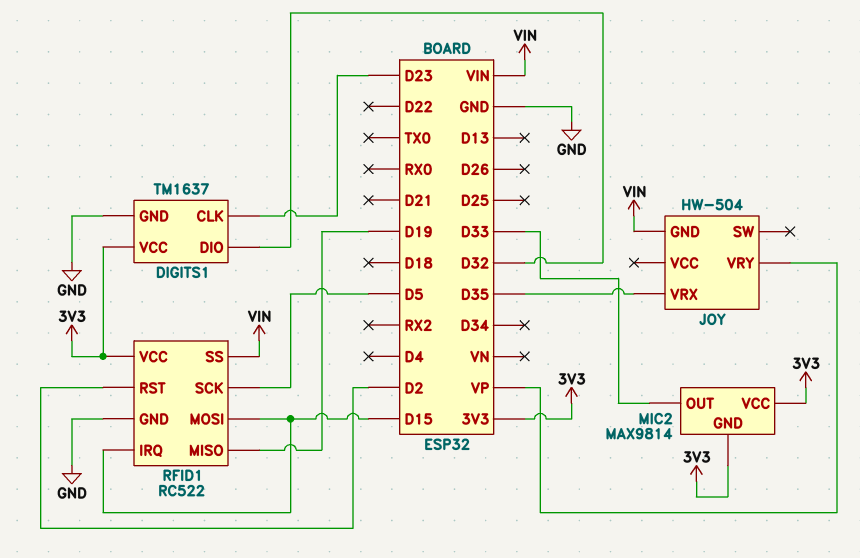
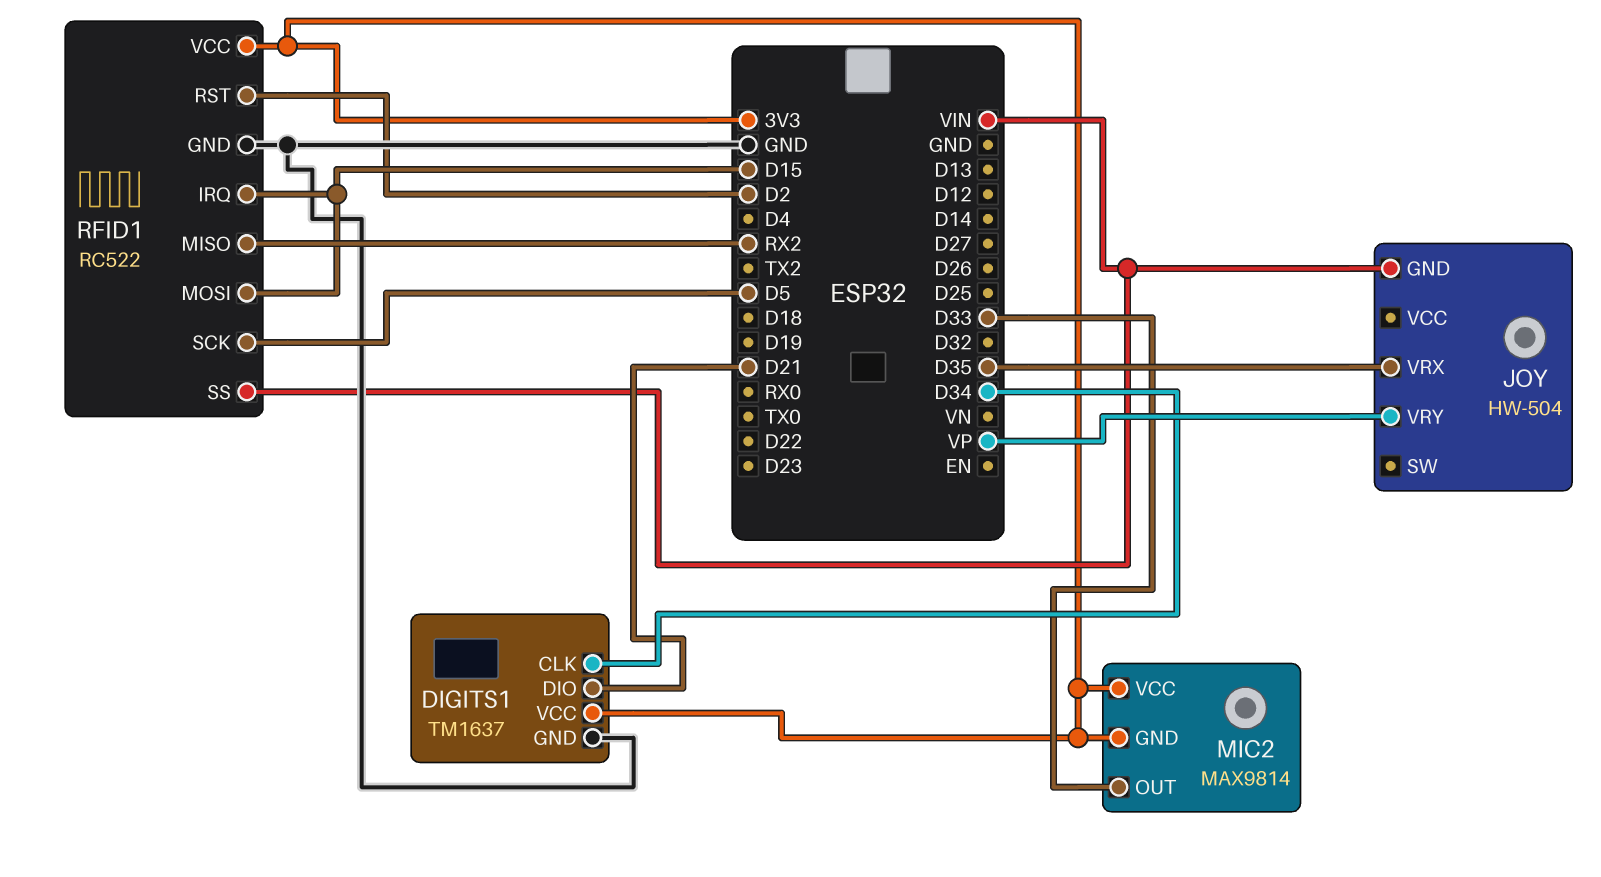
DIGITS1 pin CLK: D23 -> D34
DIGITS1 pin DIO: D32 -> D21
RFID1 pin MISO: D19 -> RX2

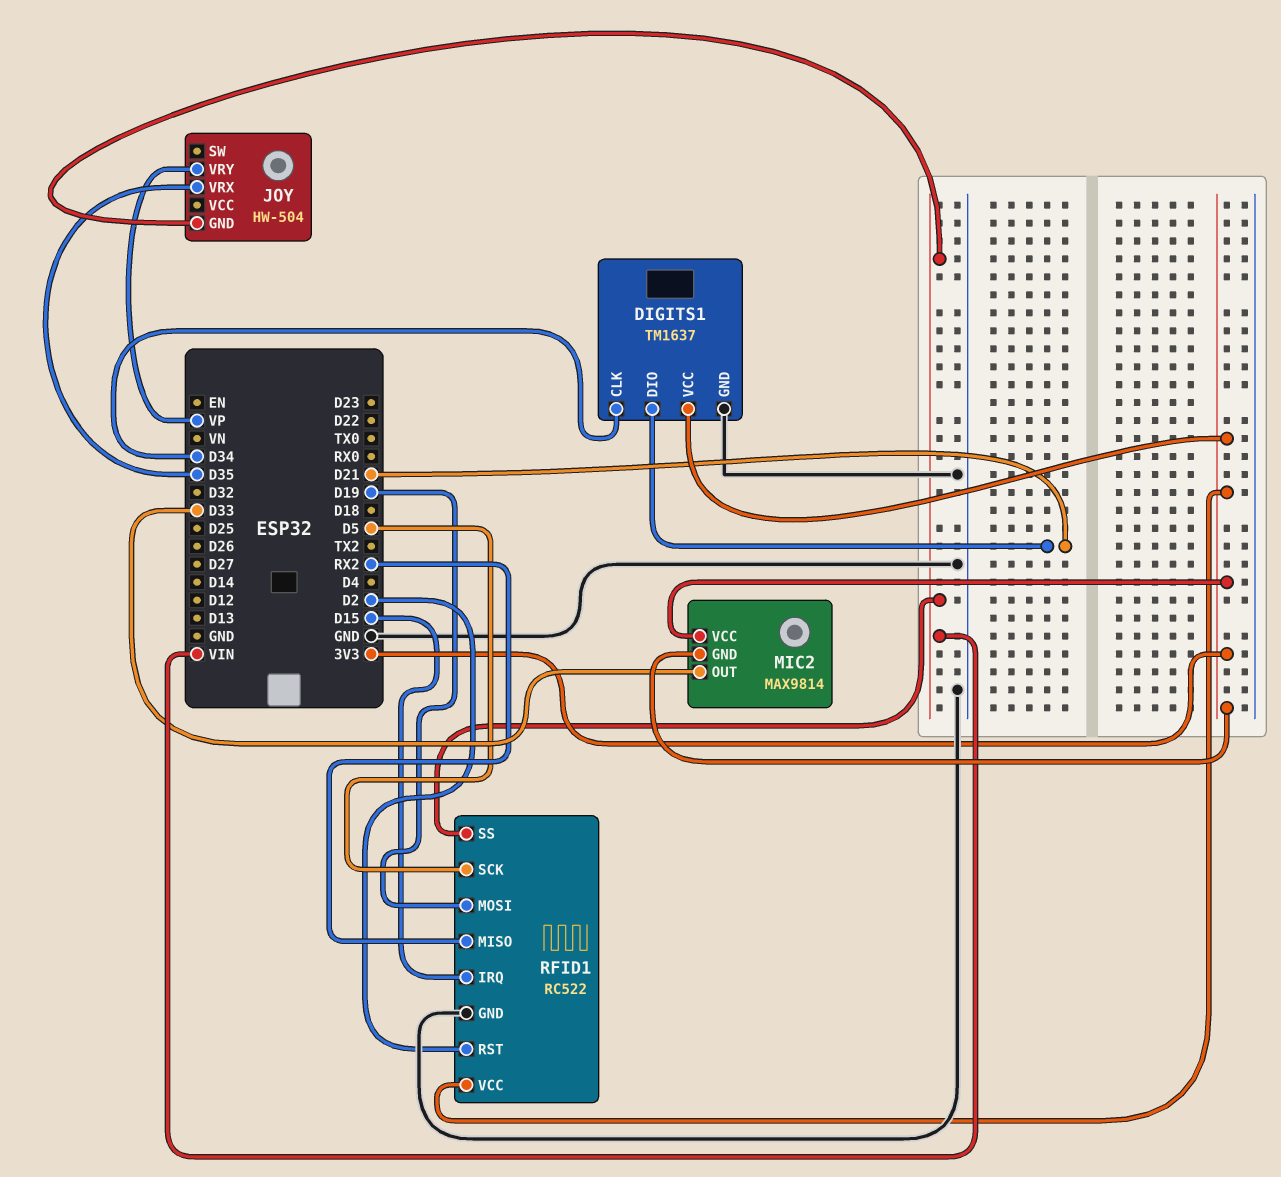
RFID1 pin MOSI: D15 -> D19

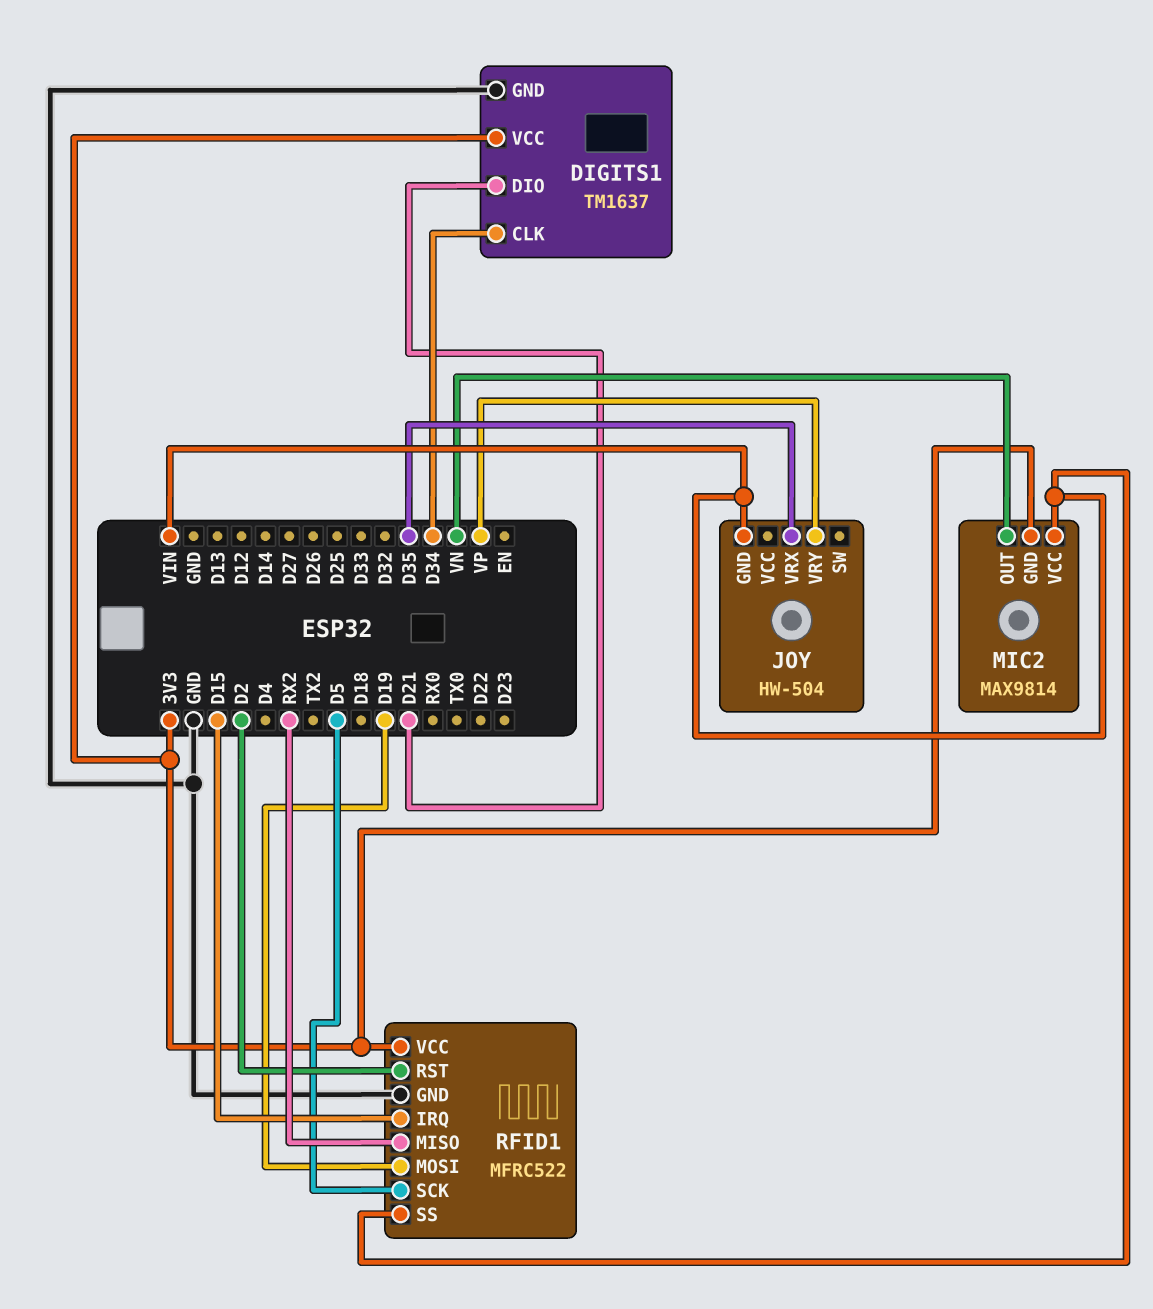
MIC2 pin OUT: D33 -> VN
MIC2 pin VCC: 3V3 -> VIN
RFID1: RC522 -> MFRC522

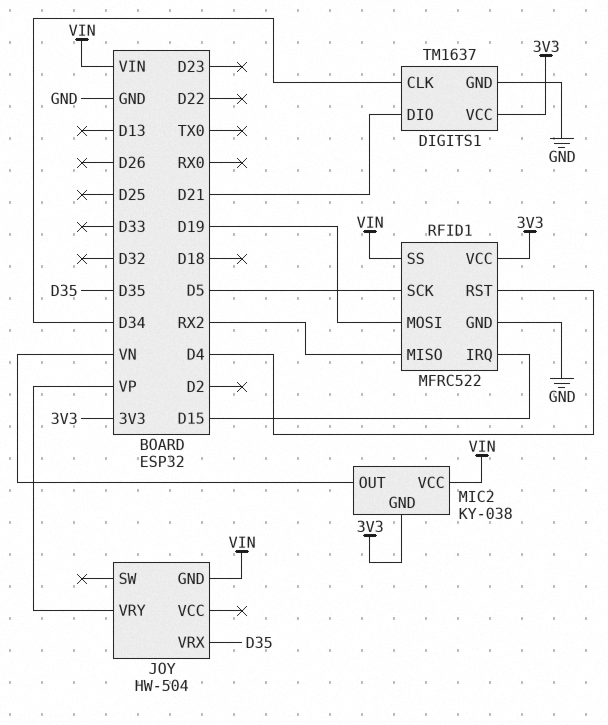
MIC2: MAX9814 -> KY-038
RFID1 pin RST: D2 -> D4

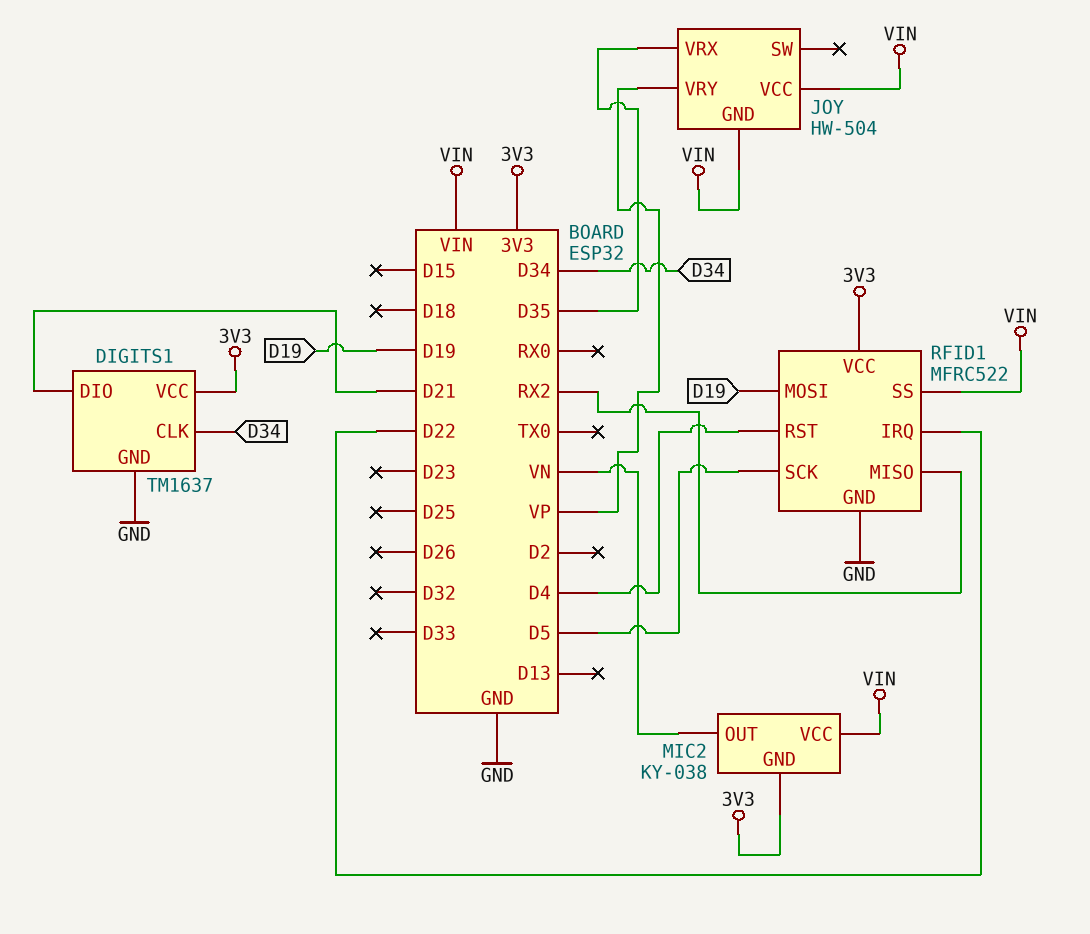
JOY pin VCC: none -> VIN
RFID1 pin IRQ: D15 -> D22

